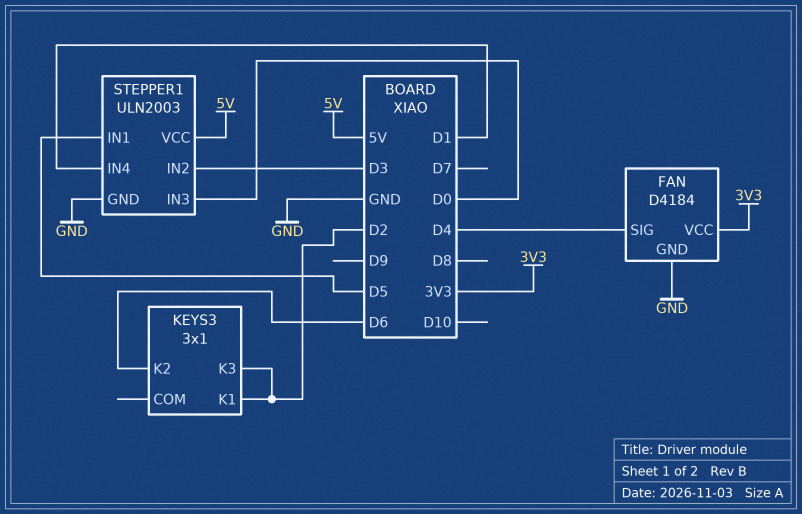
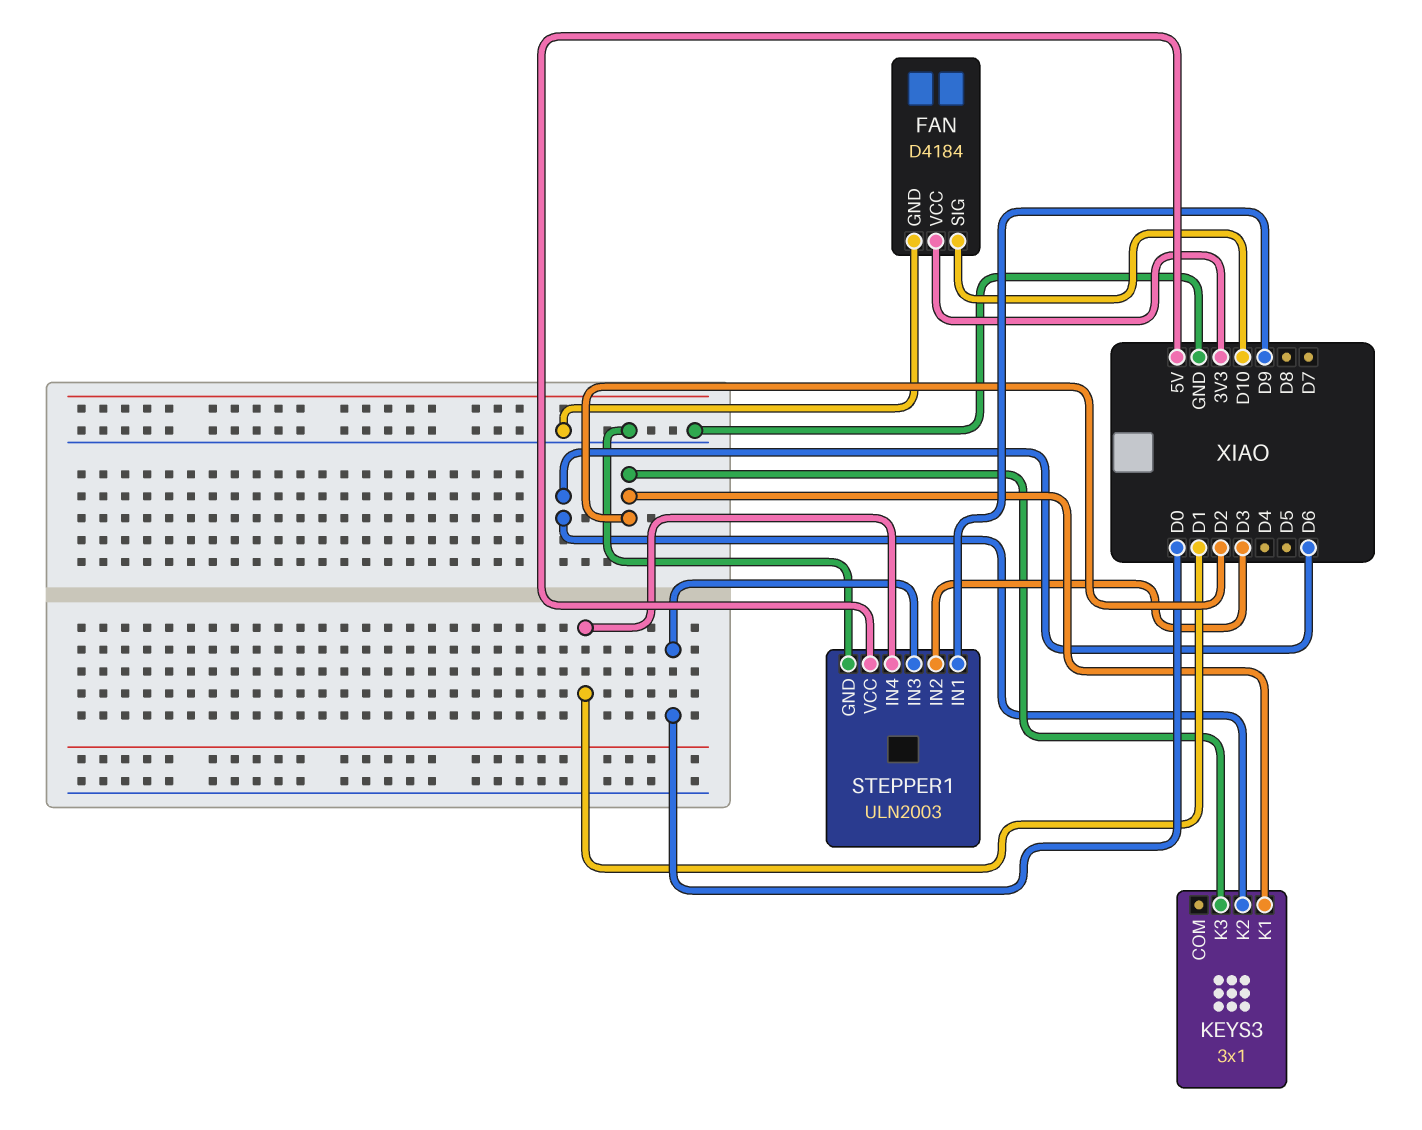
FAN pin SIG: D4 -> D10
STEPPER1 pin IN1: D5 -> D9

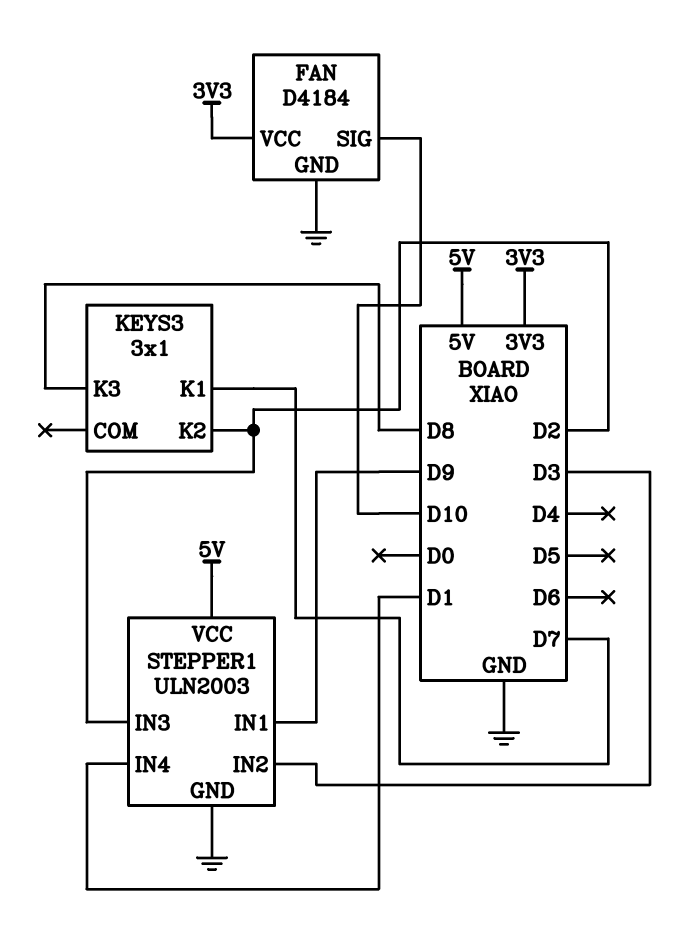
KEYS3 pin K1: D2 -> D7
KEYS3 pin K2: D6 -> D2
KEYS3 pin K3: D2 -> D8
STEPPER1 pin IN3: D0 -> D2

